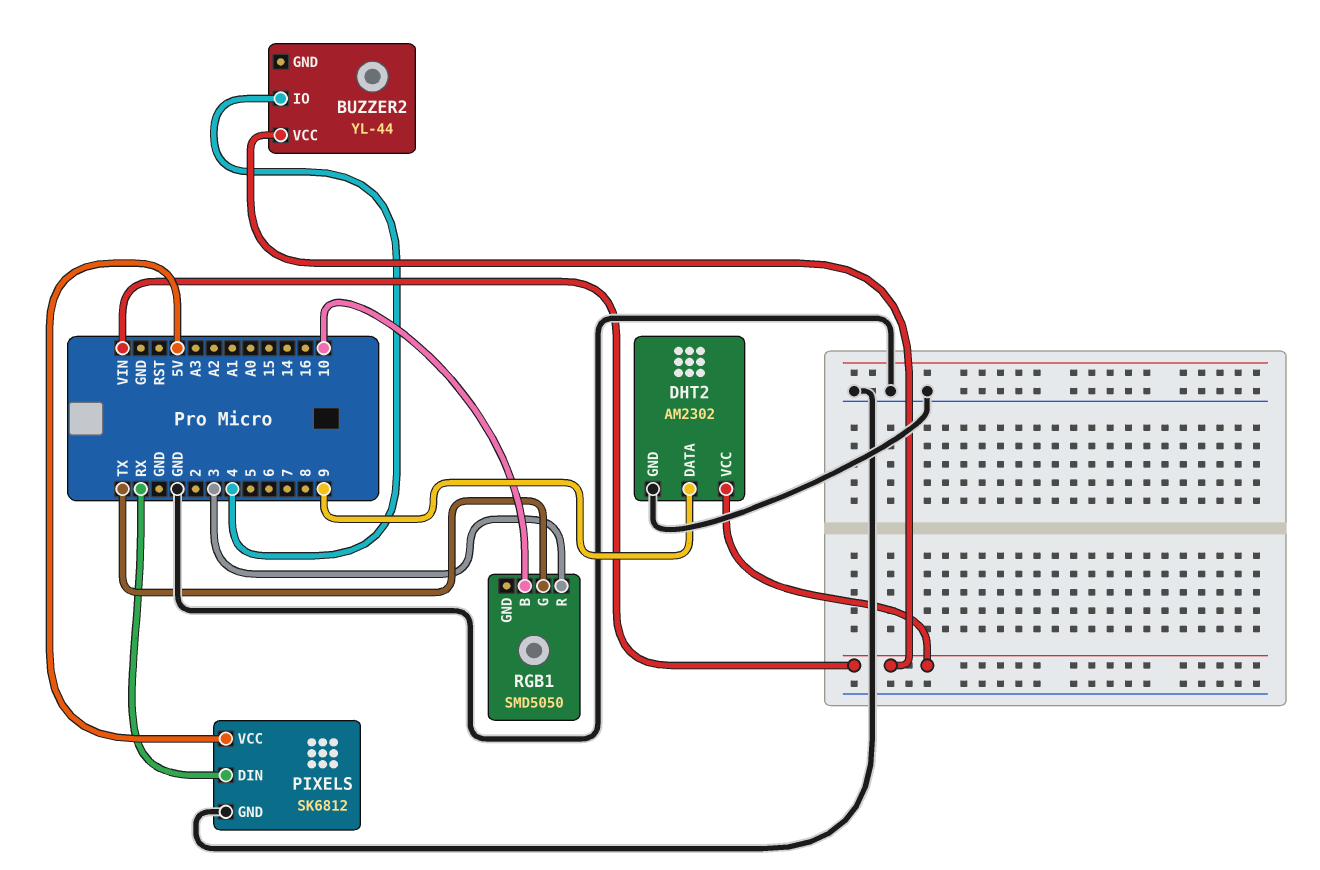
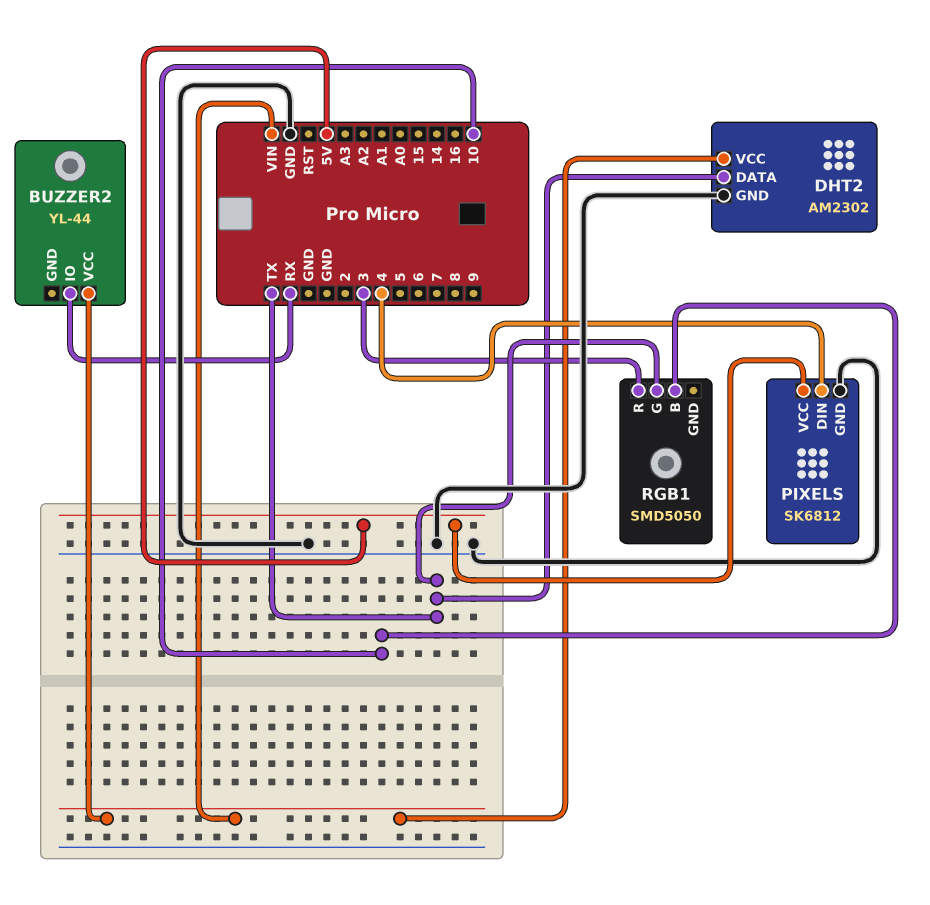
BUZZER2 pin IO: 4 -> RX
DHT2 pin DATA: 9 -> TX
PIXELS pin DIN: RX -> 4

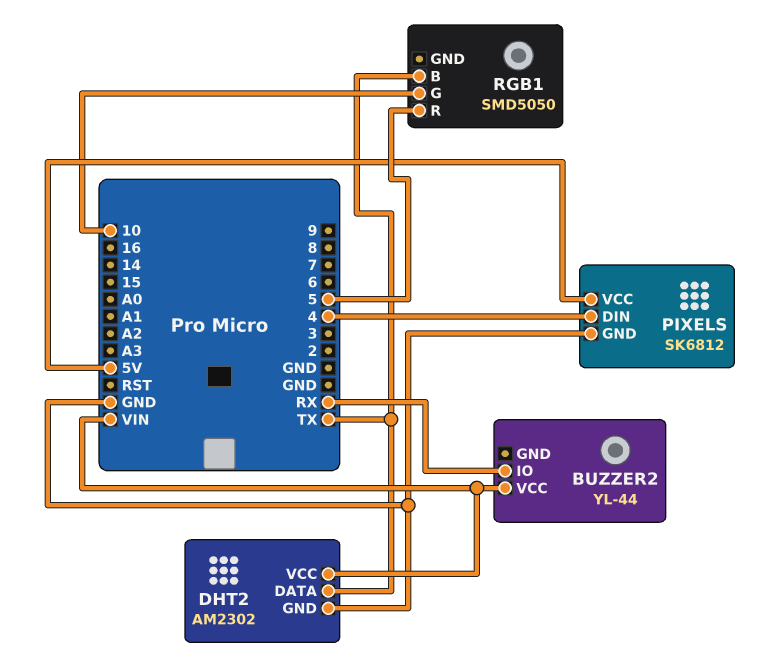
RGB1 pin B: 10 -> TX
RGB1 pin G: TX -> 10
RGB1 pin R: 3 -> 5

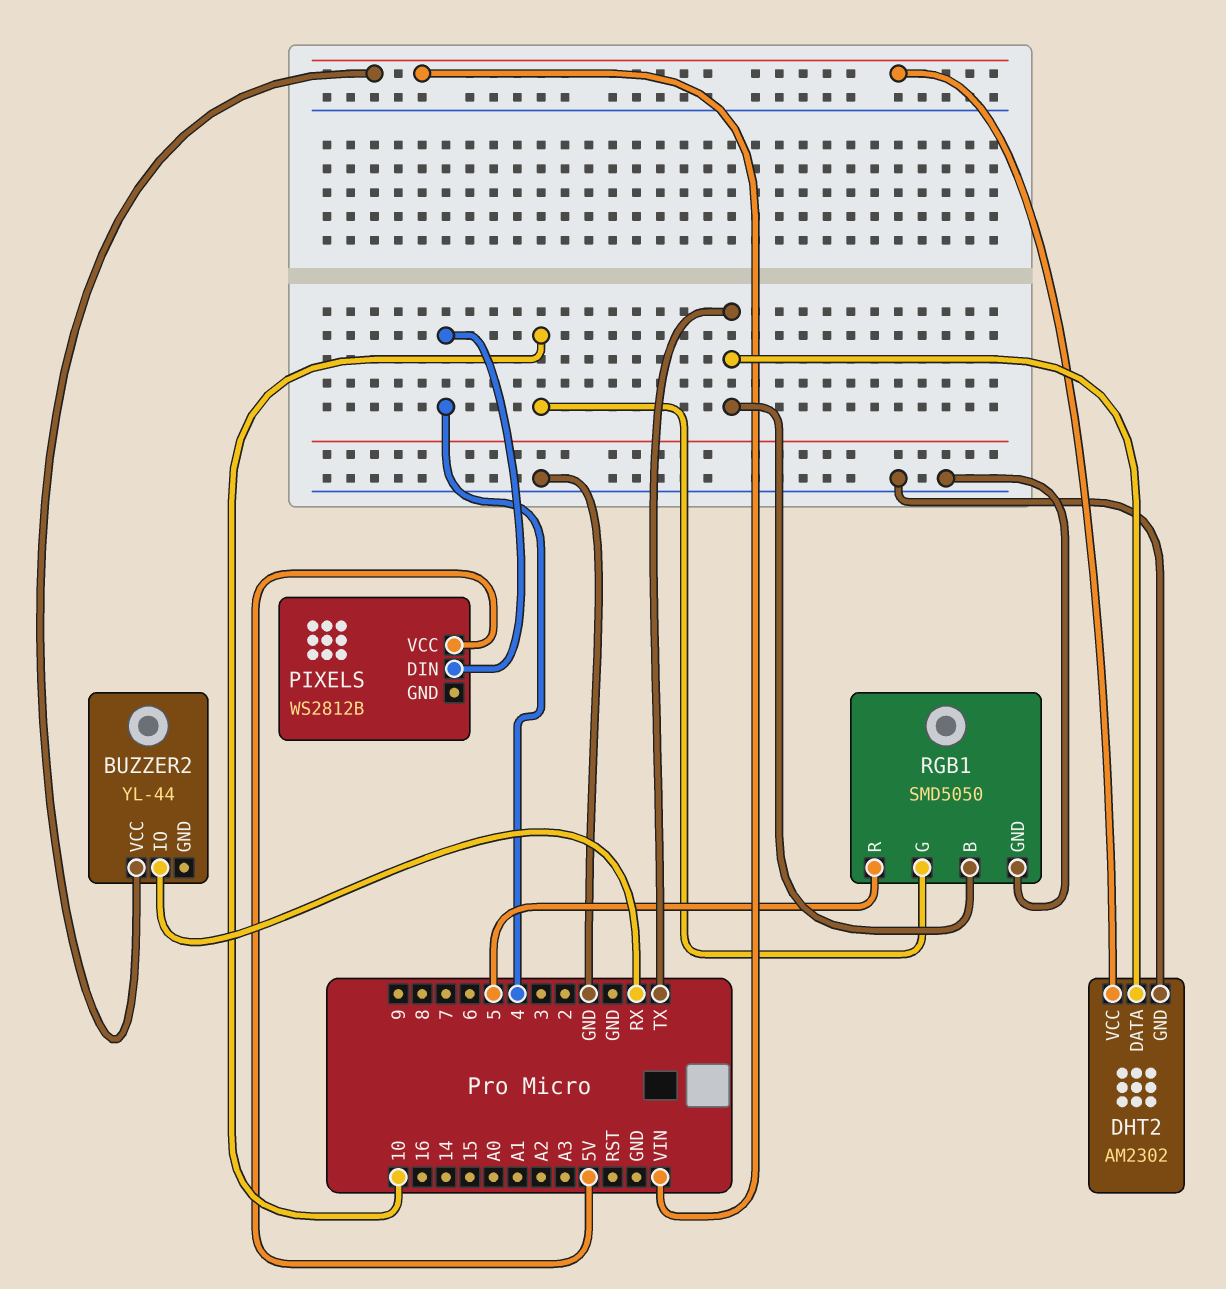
PIXELS: SK6812 -> WS2812B
PIXELS pin GND: GND -> none
RGB1 pin GND: none -> GND

